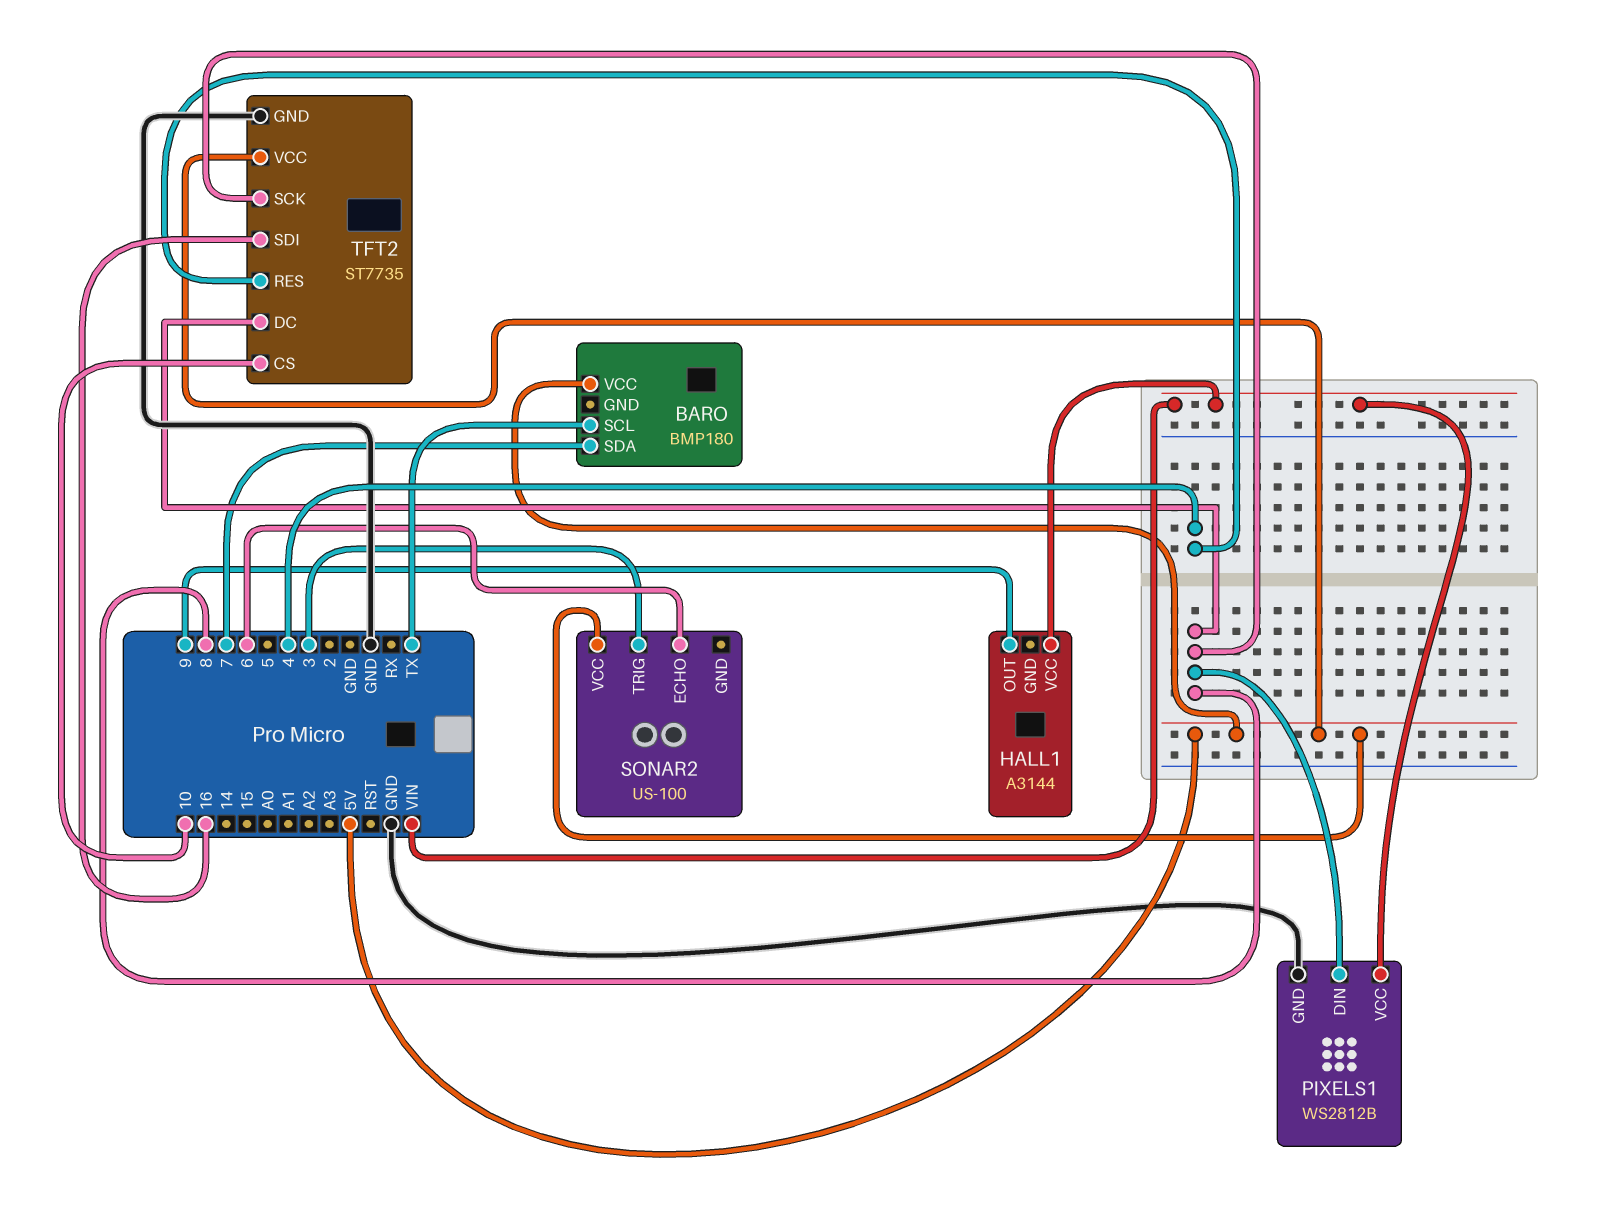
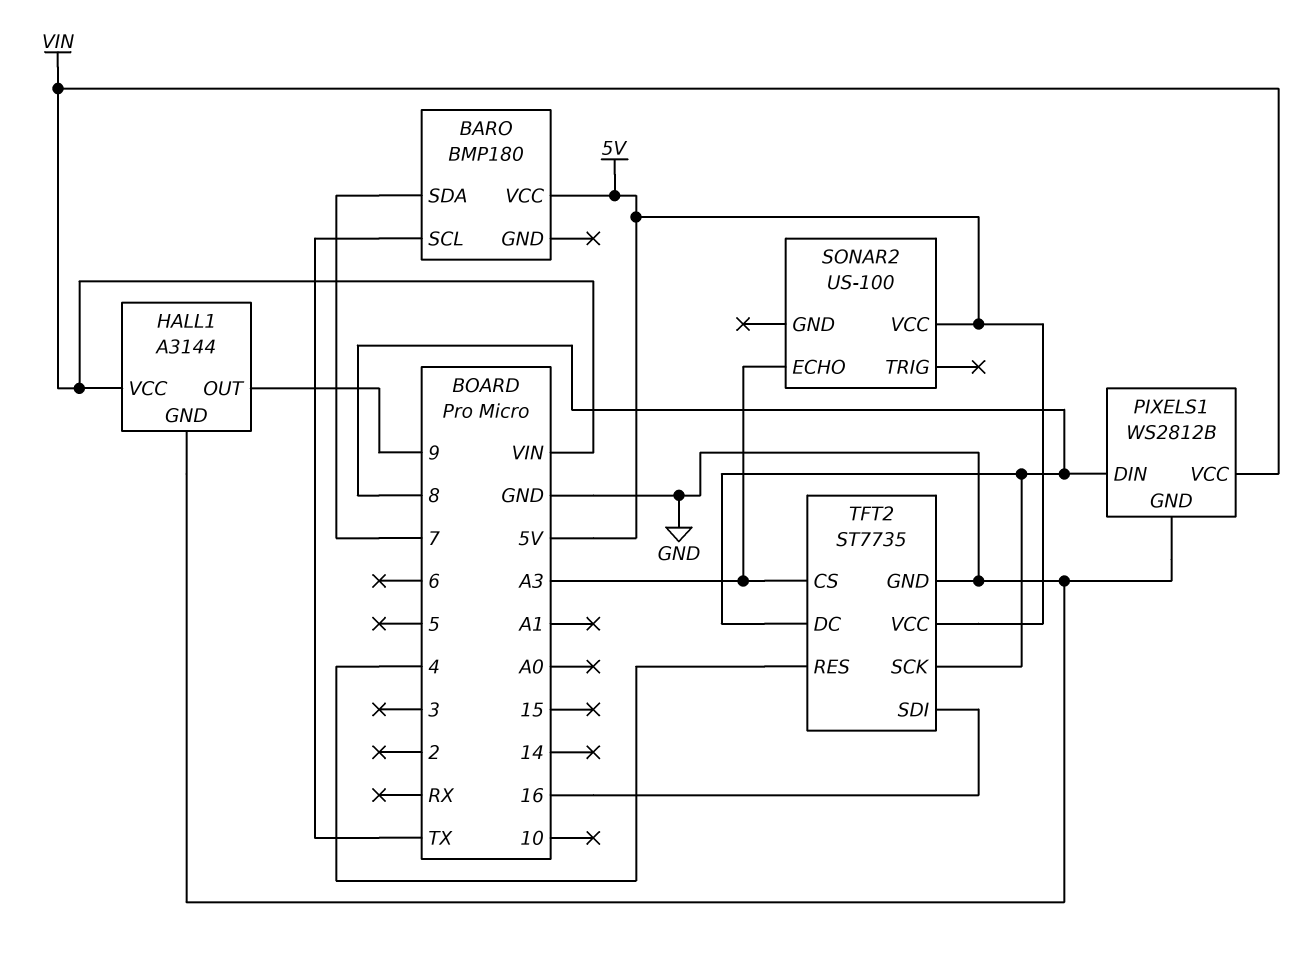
HALL1 pin GND: none -> GND
SONAR2 pin ECHO: 6 -> A3
SONAR2 pin TRIG: 3 -> none
TFT2 pin CS: 10 -> A3

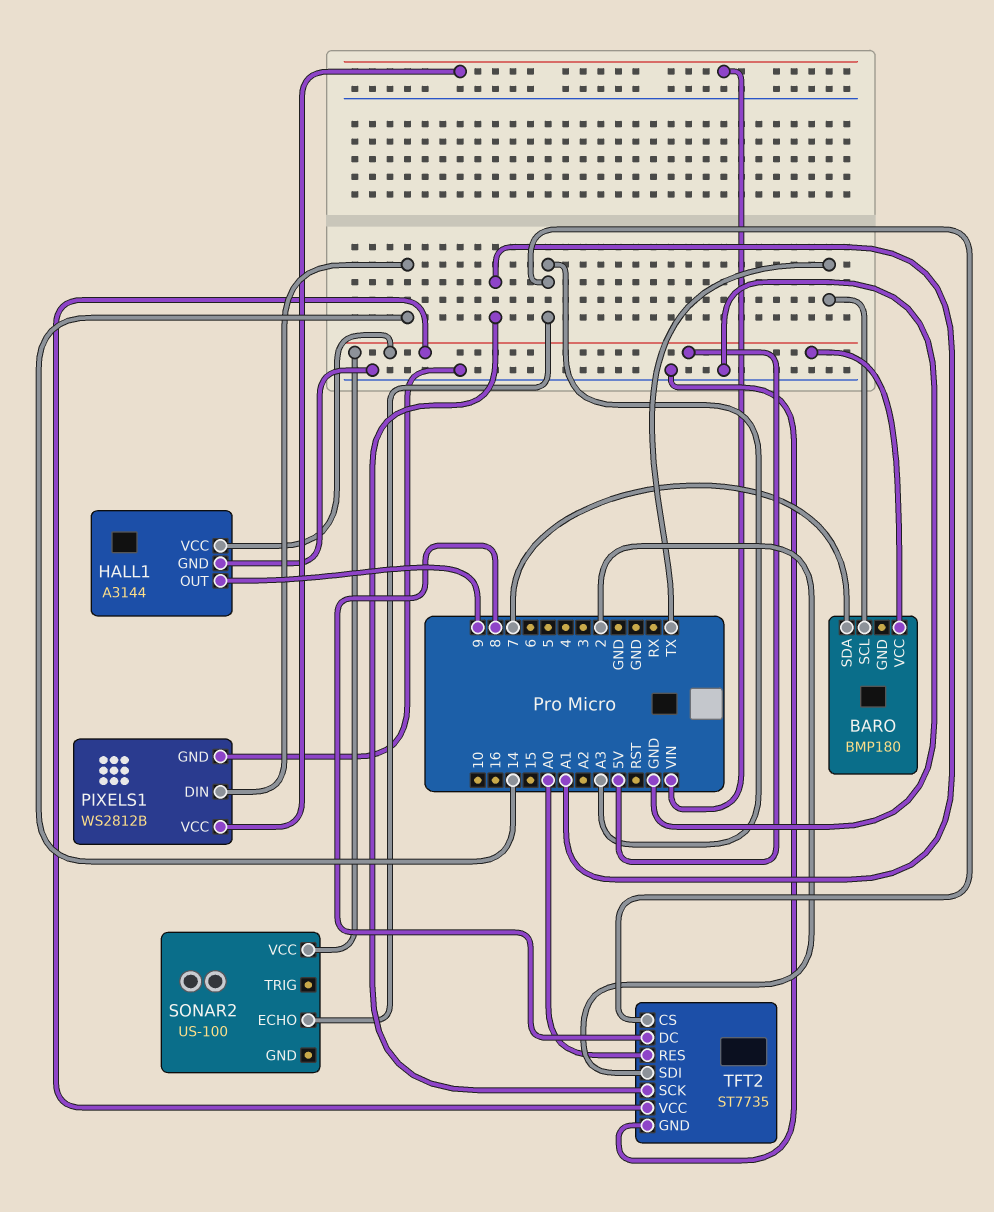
HALL1 pin VCC: VIN -> 5V
PIXELS1 pin DIN: 8 -> 14
TFT2 pin RES: 4 -> A0
TFT2 pin SCK: 8 -> A1
TFT2 pin SDI: 16 -> 2

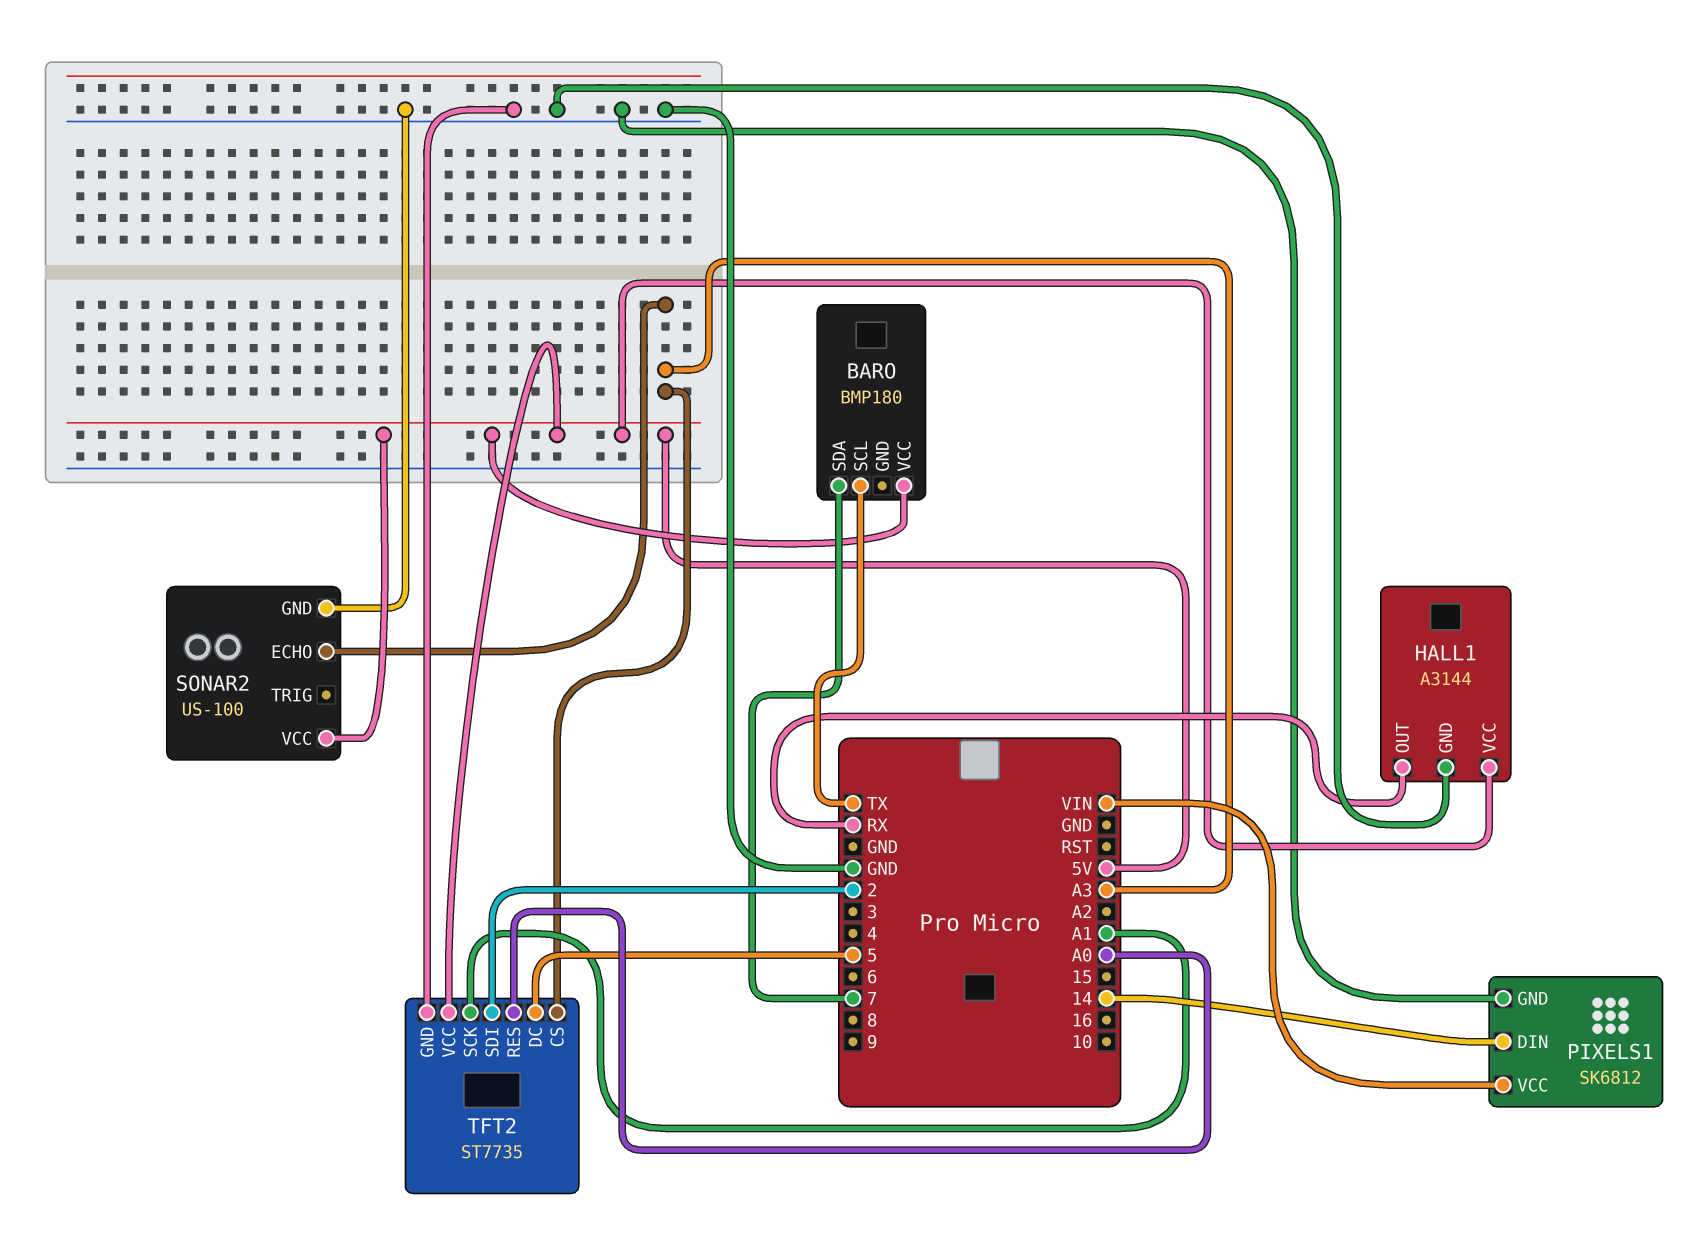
HALL1 pin OUT: 9 -> RX
PIXELS1: WS2812B -> SK6812
SONAR2 pin GND: none -> GND
TFT2 pin DC: 8 -> 5

